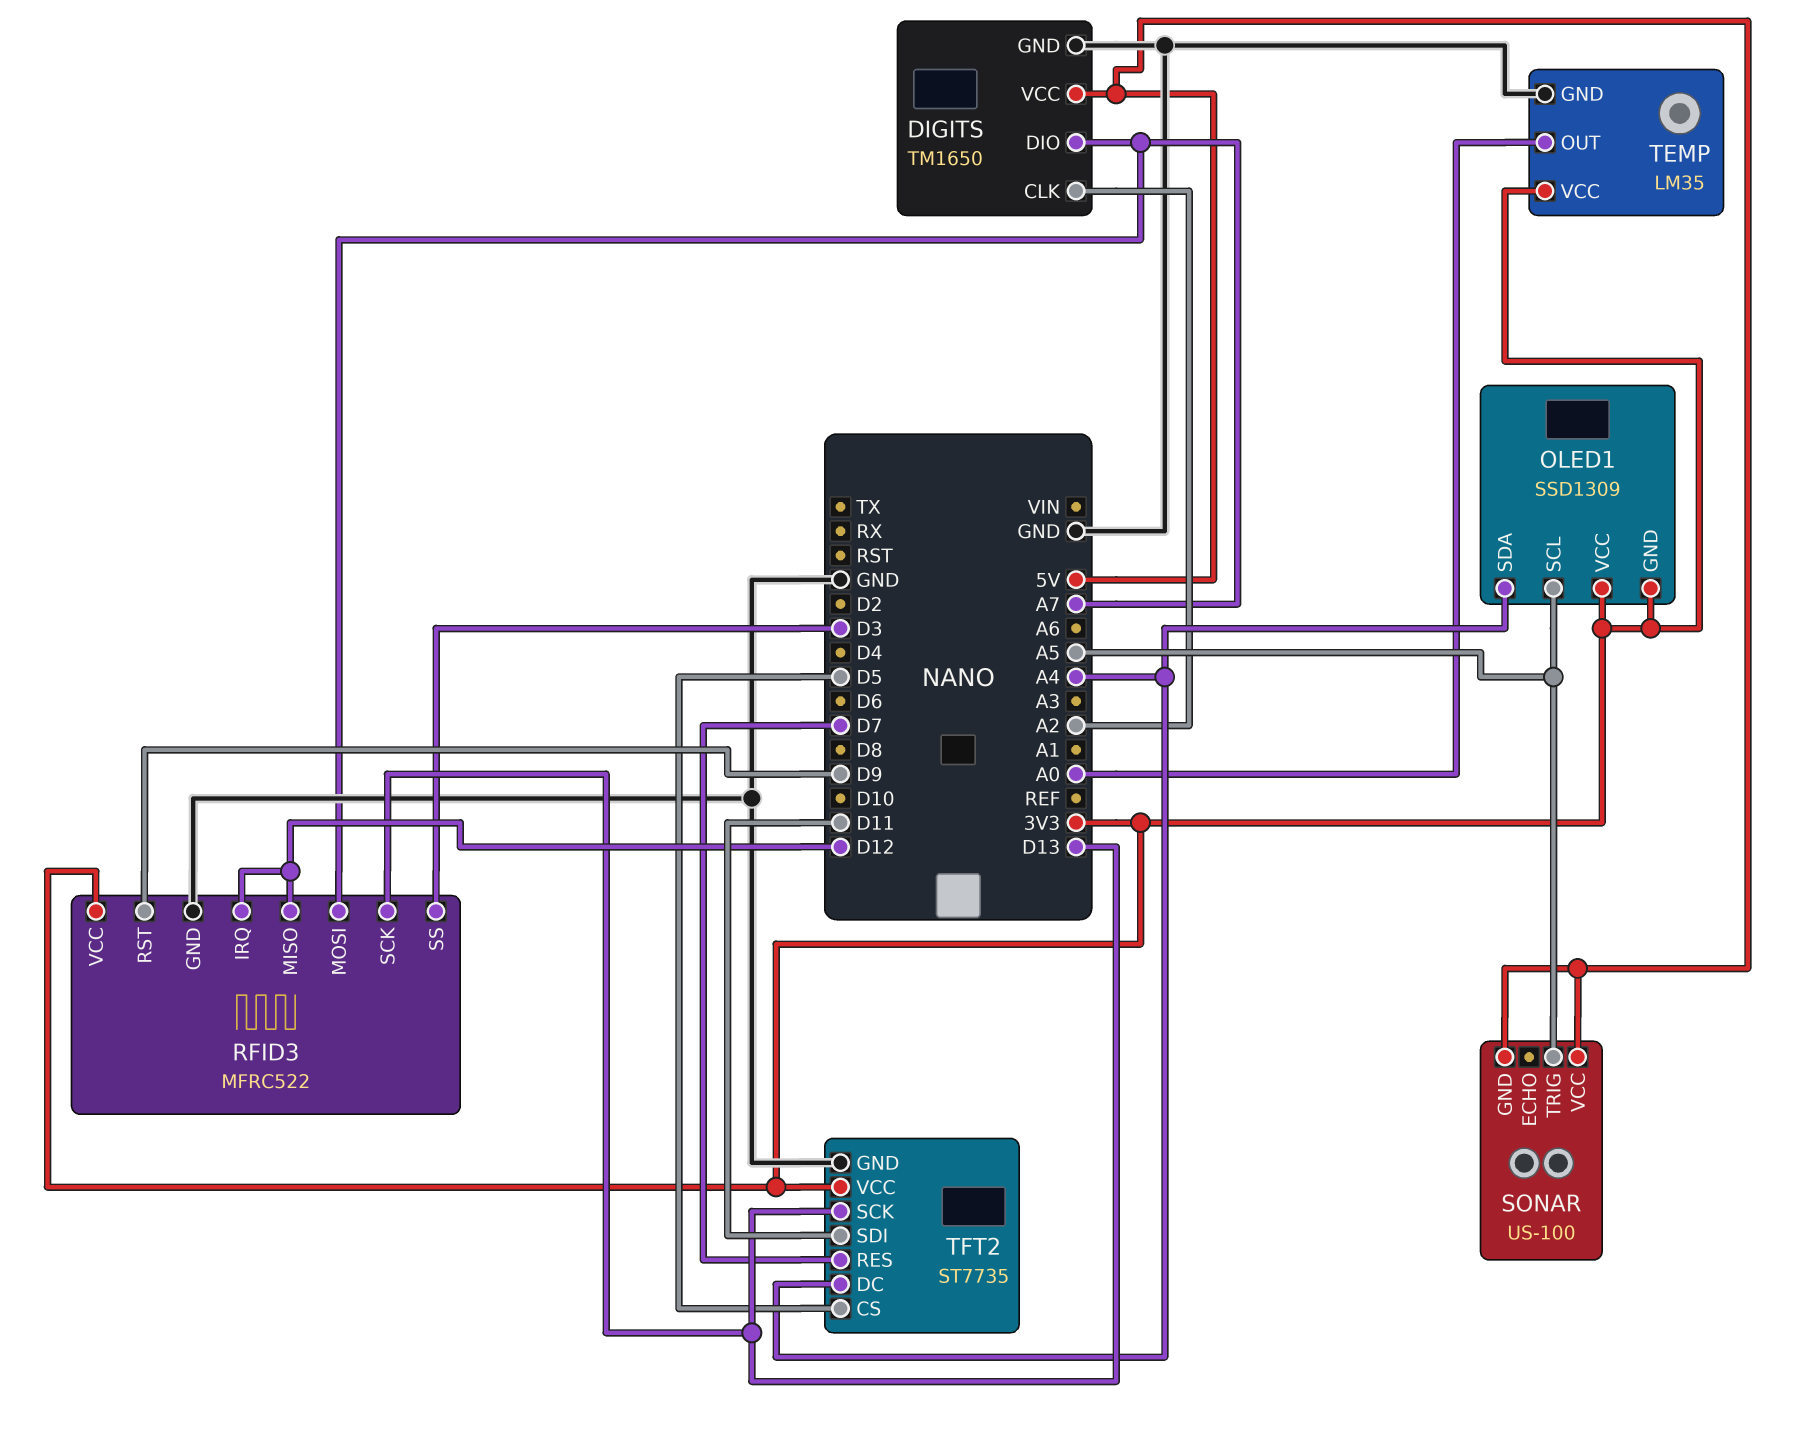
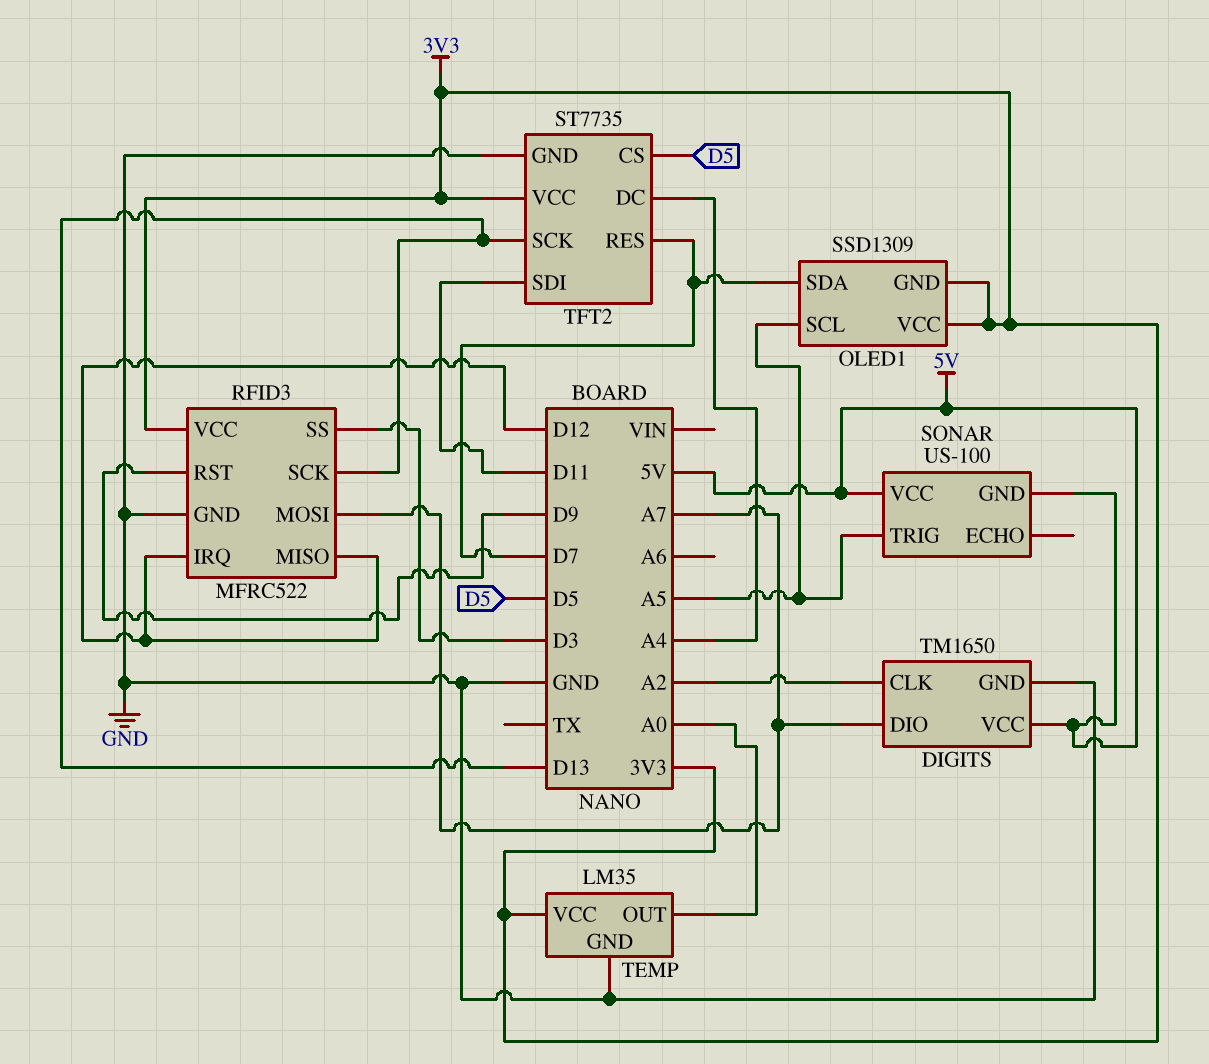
OLED1 pin SDA: A4 -> D7

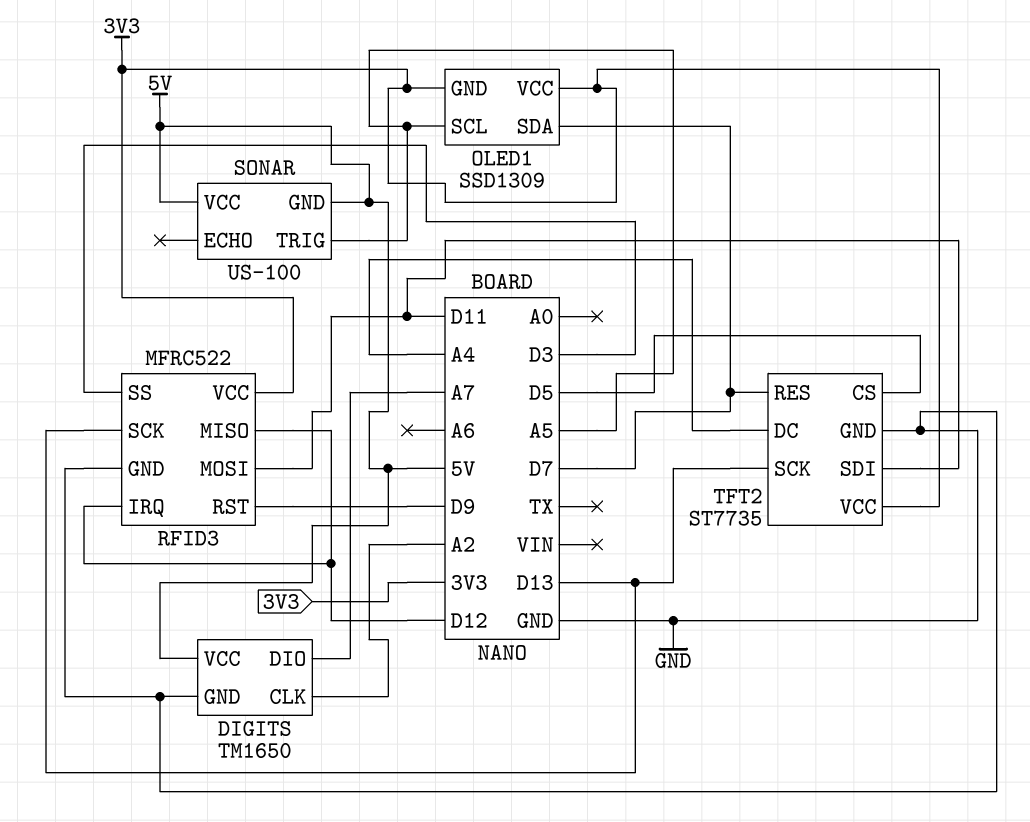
RFID3 pin MOSI: A7 -> D11
TEMP: LM35 -> none
TEMP pin GND: GND -> none
TEMP pin OUT: A0 -> none
TEMP pin VCC: 3V3 -> none

